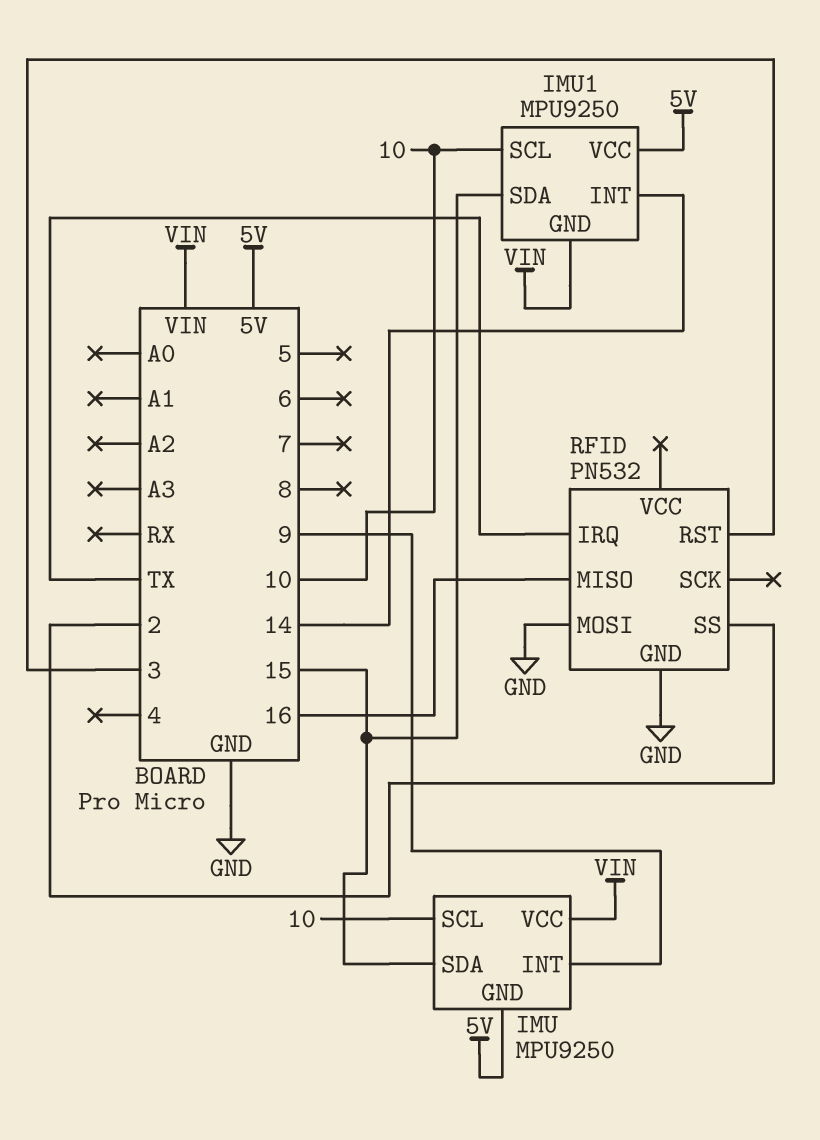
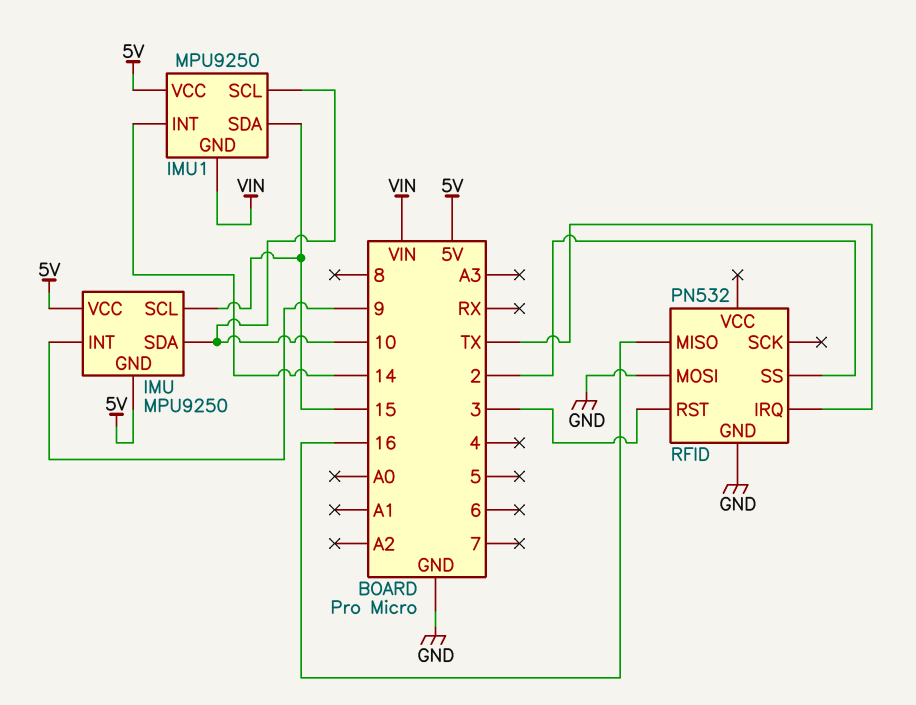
IMU pin SCL: 10 -> 15
IMU pin SDA: 15 -> 10
IMU pin VCC: VIN -> 5V

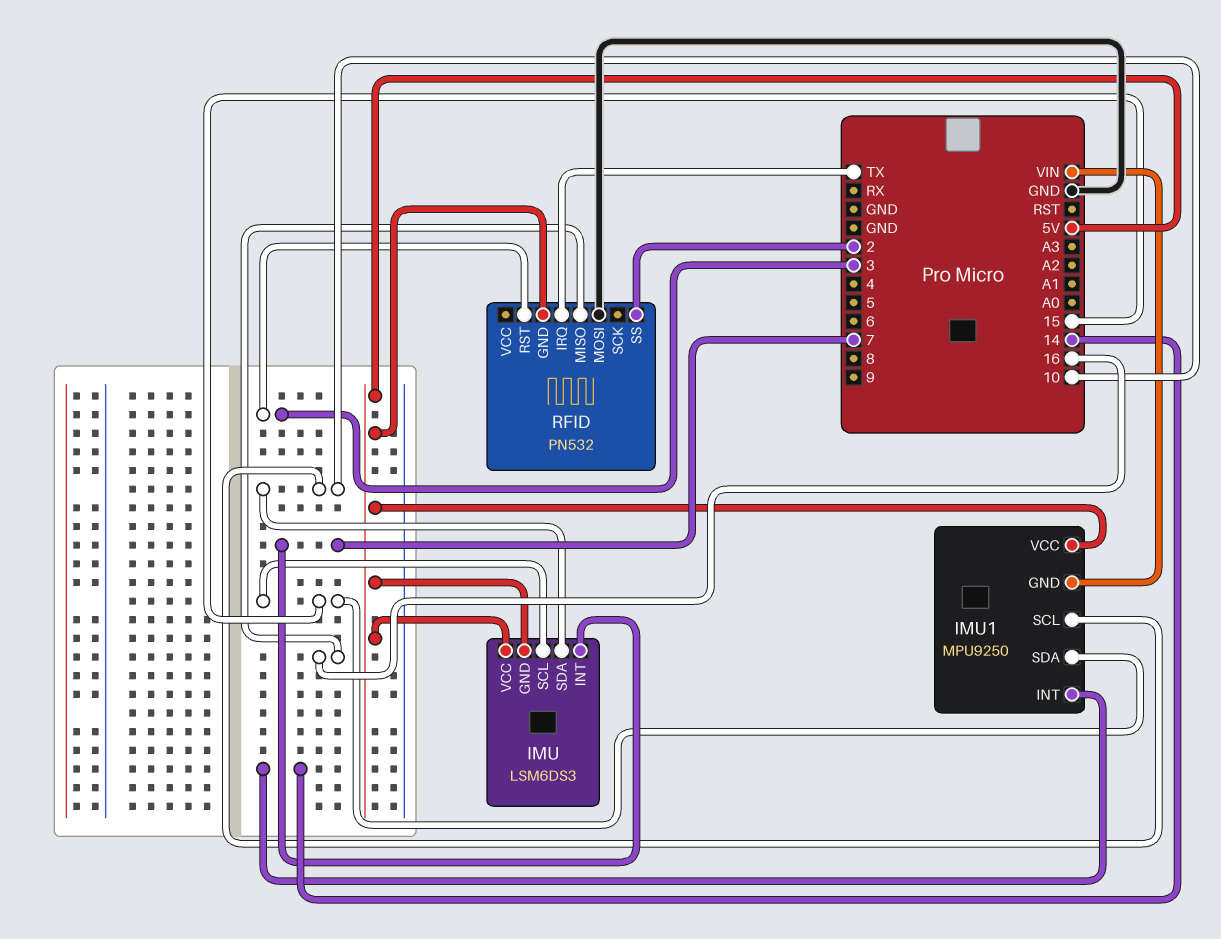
IMU: MPU9250 -> LSM6DS3
IMU pin INT: 9 -> 7
RFID pin GND: GND -> 5V

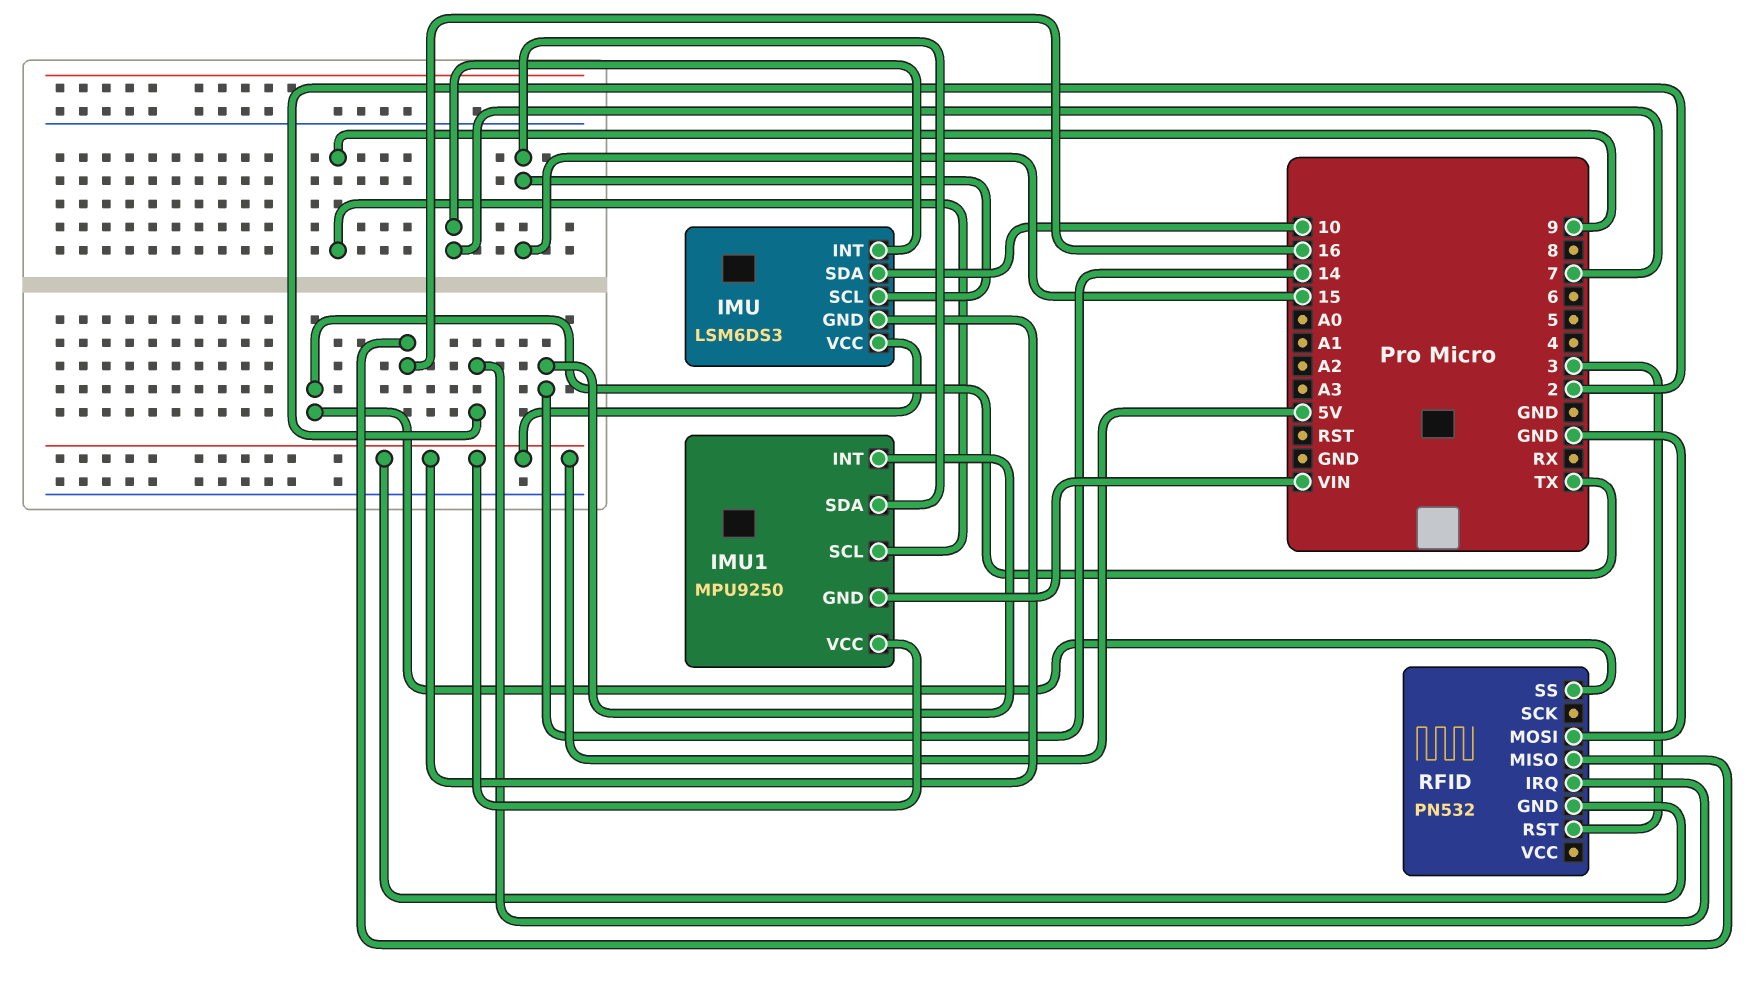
IMU1 pin SCL: 10 -> 9
RFID pin IRQ: TX -> 2
RFID pin SS: 2 -> TX

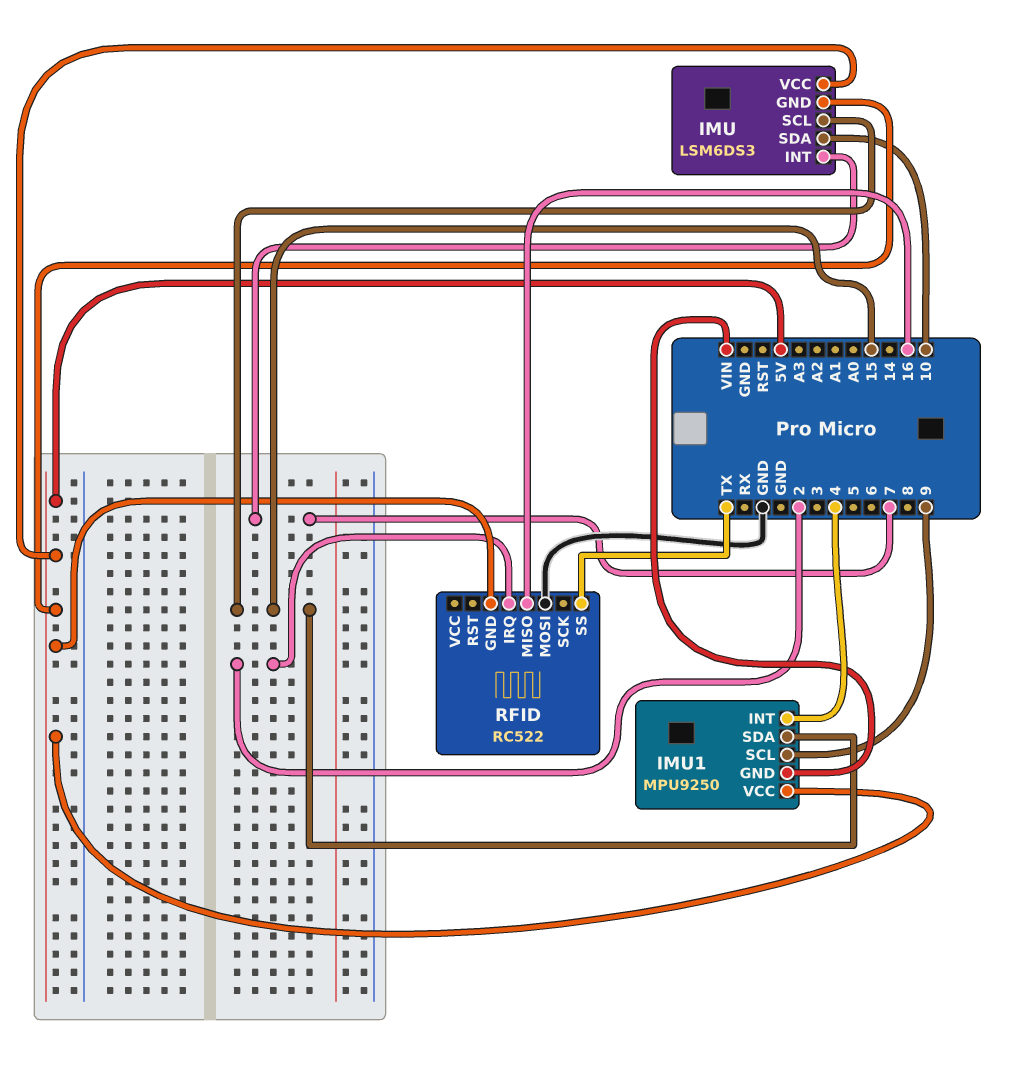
IMU1 pin INT: 14 -> 4
RFID: PN532 -> RC522
RFID pin RST: 3 -> none

